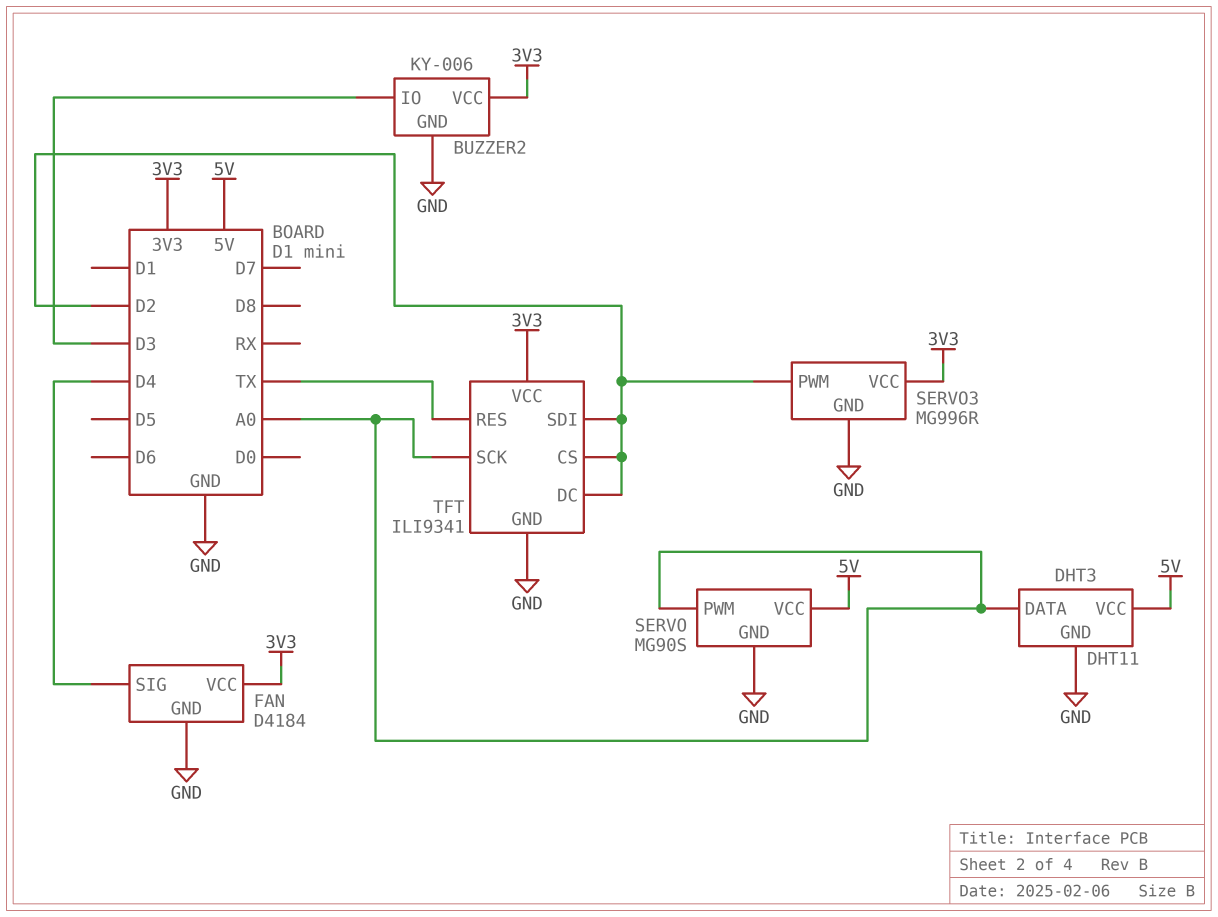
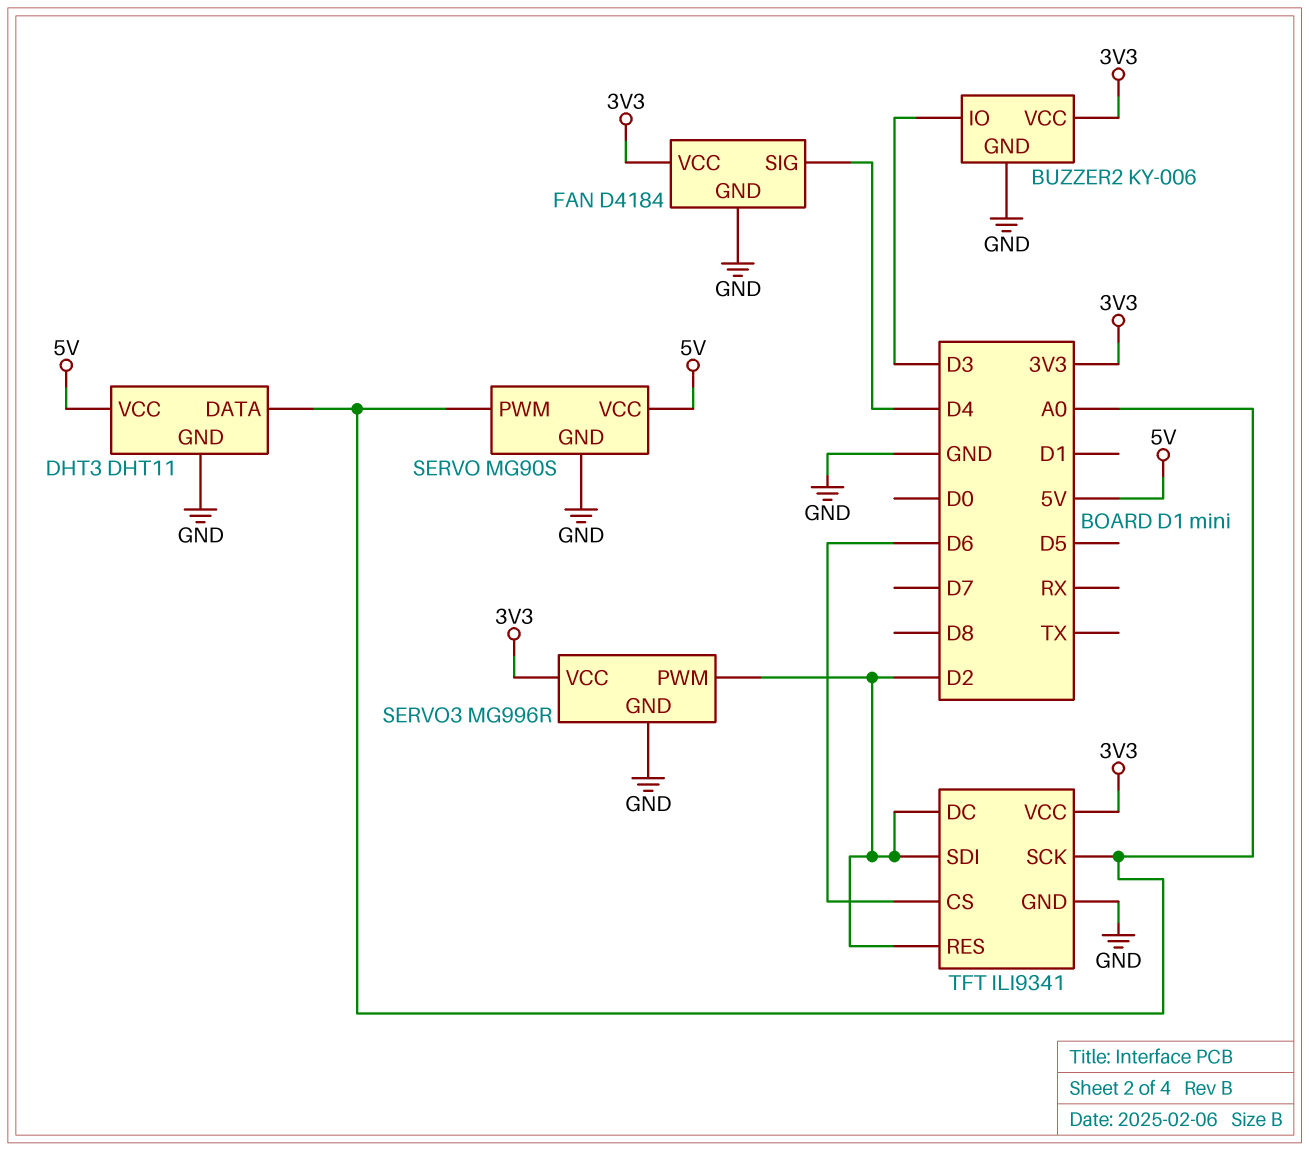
TFT pin CS: D2 -> D6
TFT pin RES: TX -> D2

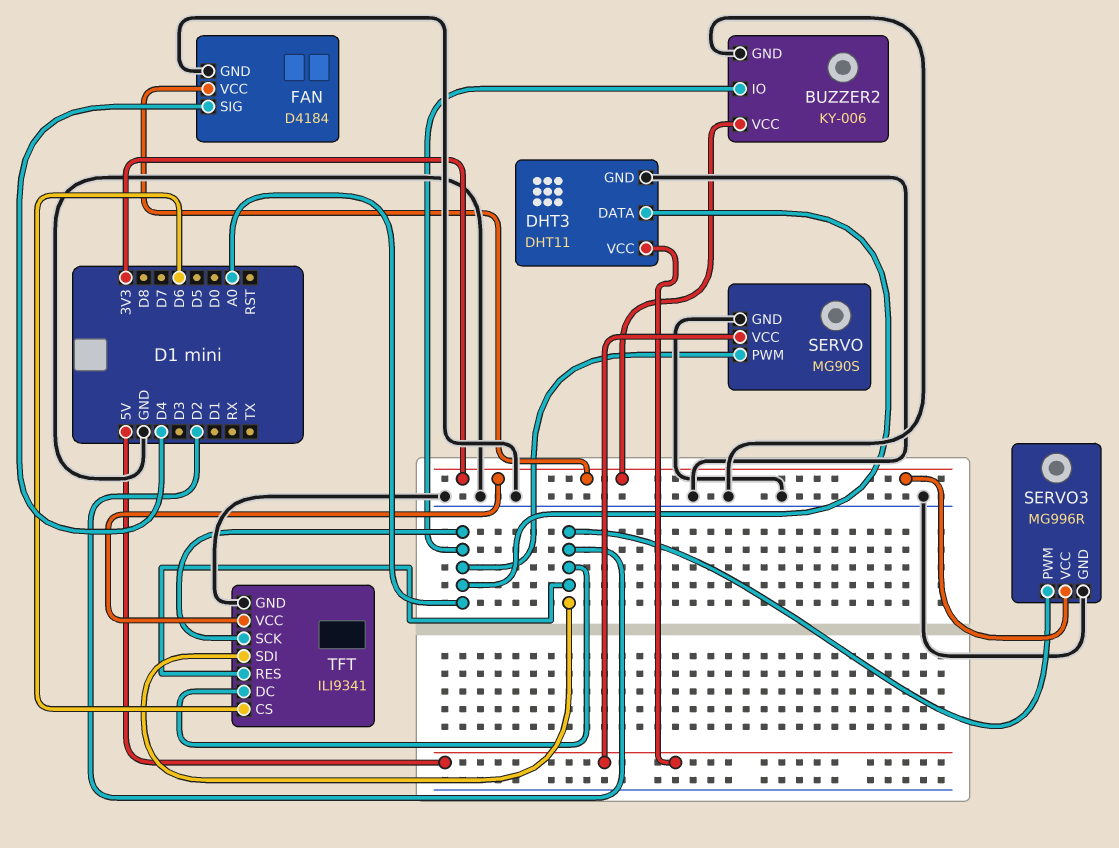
BUZZER2 pin IO: D3 -> A0

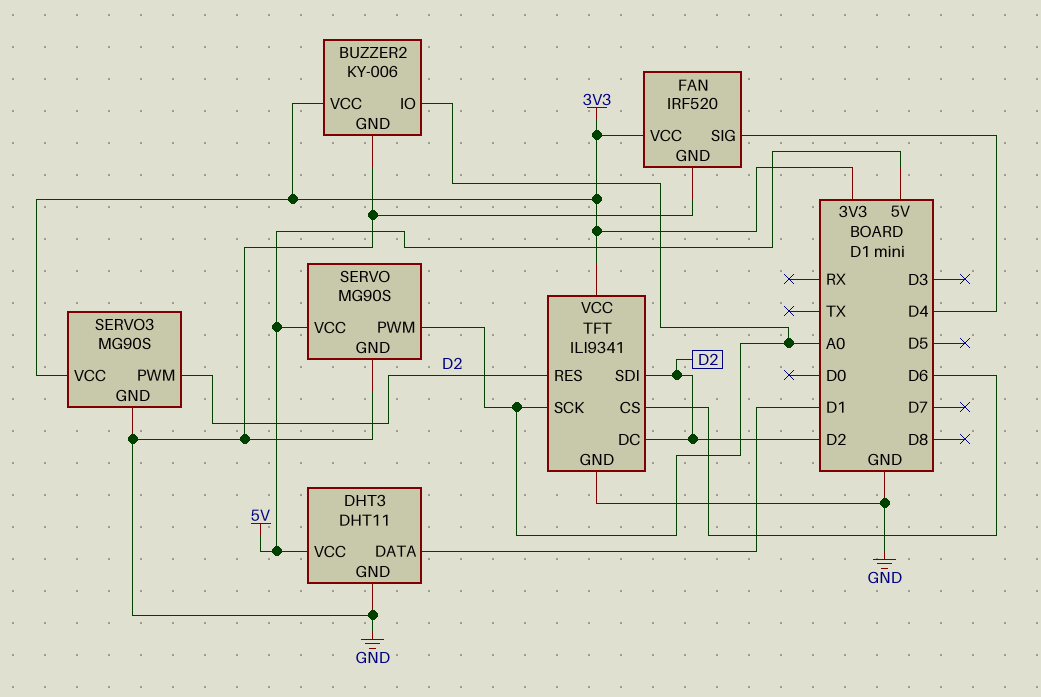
DHT3 pin DATA: A0 -> D1
FAN: D4184 -> IRF520
SERVO3: MG996R -> MG90S

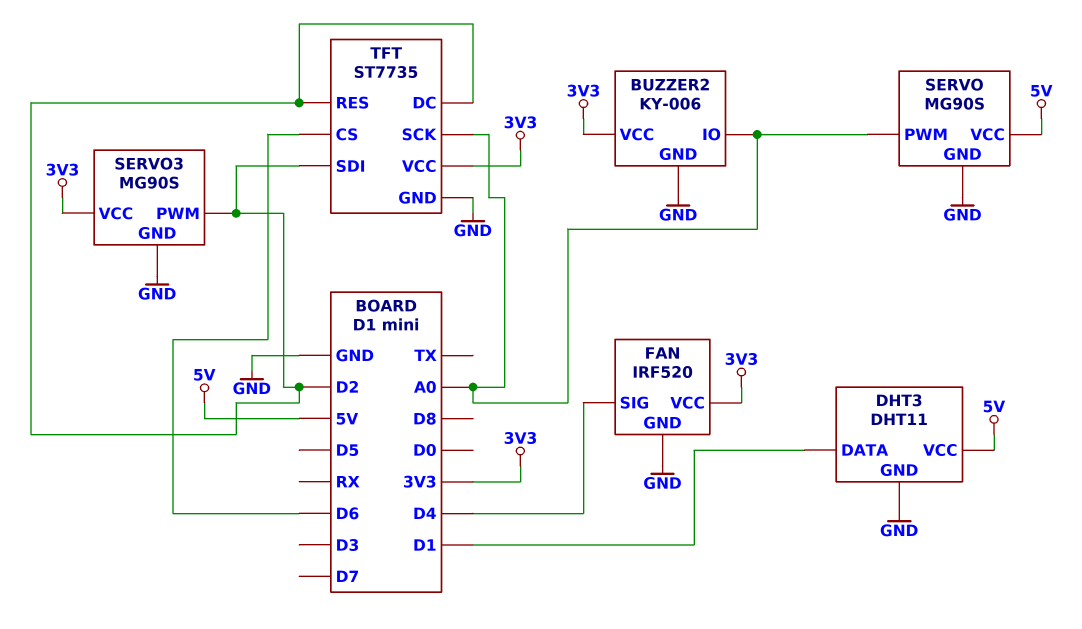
TFT: ILI9341 -> ST7735

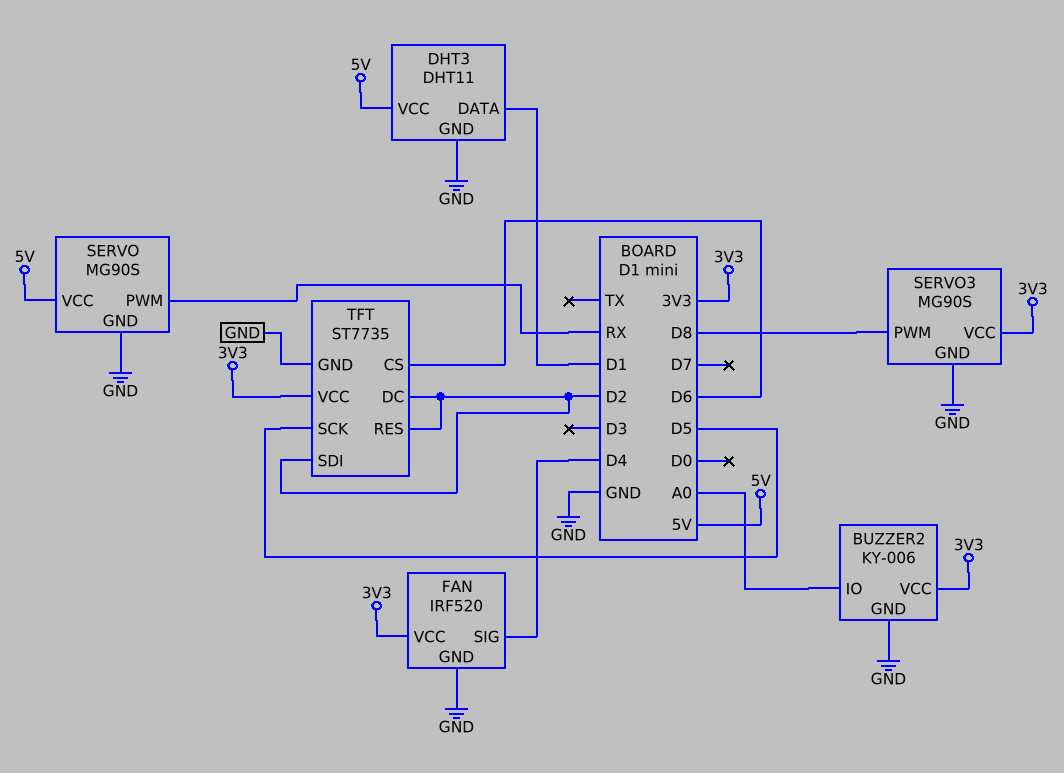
SERVO pin PWM: A0 -> RX
SERVO3 pin PWM: D2 -> D8
TFT pin SCK: A0 -> D5

